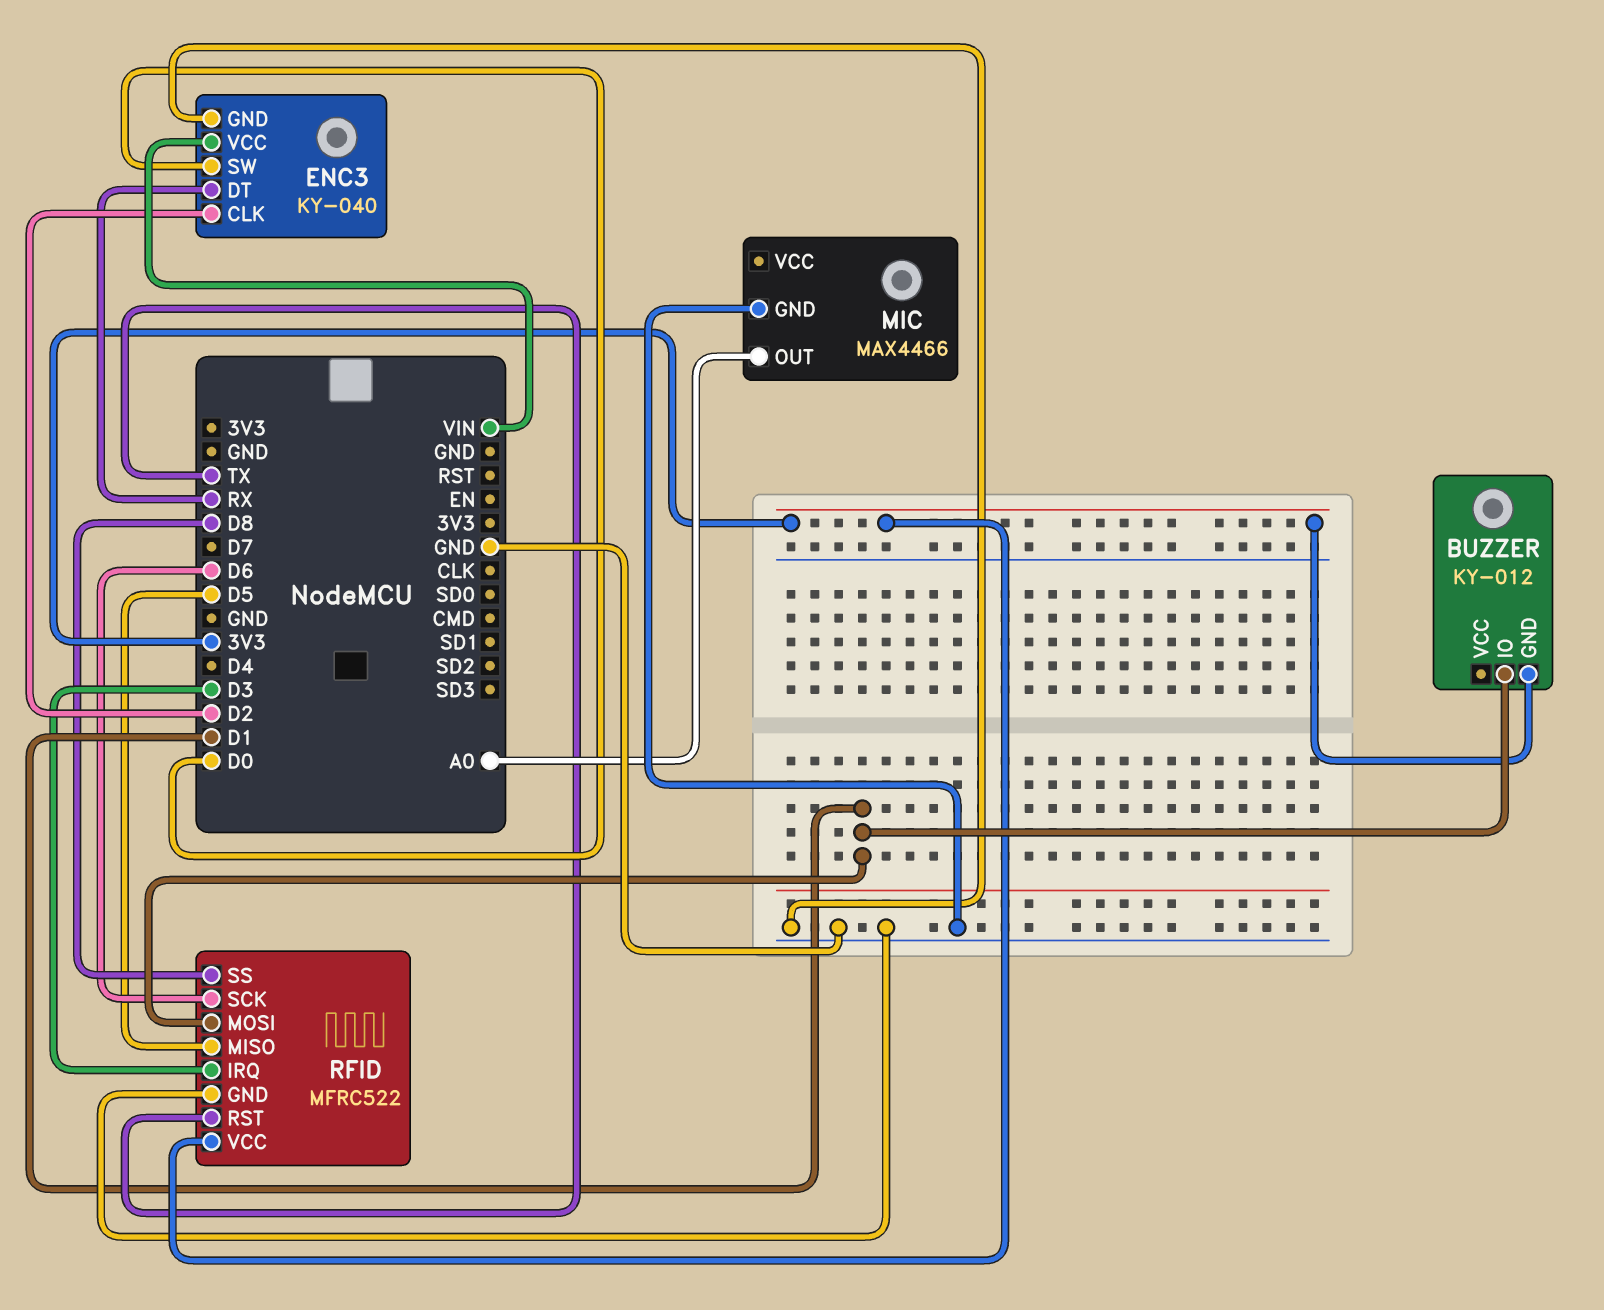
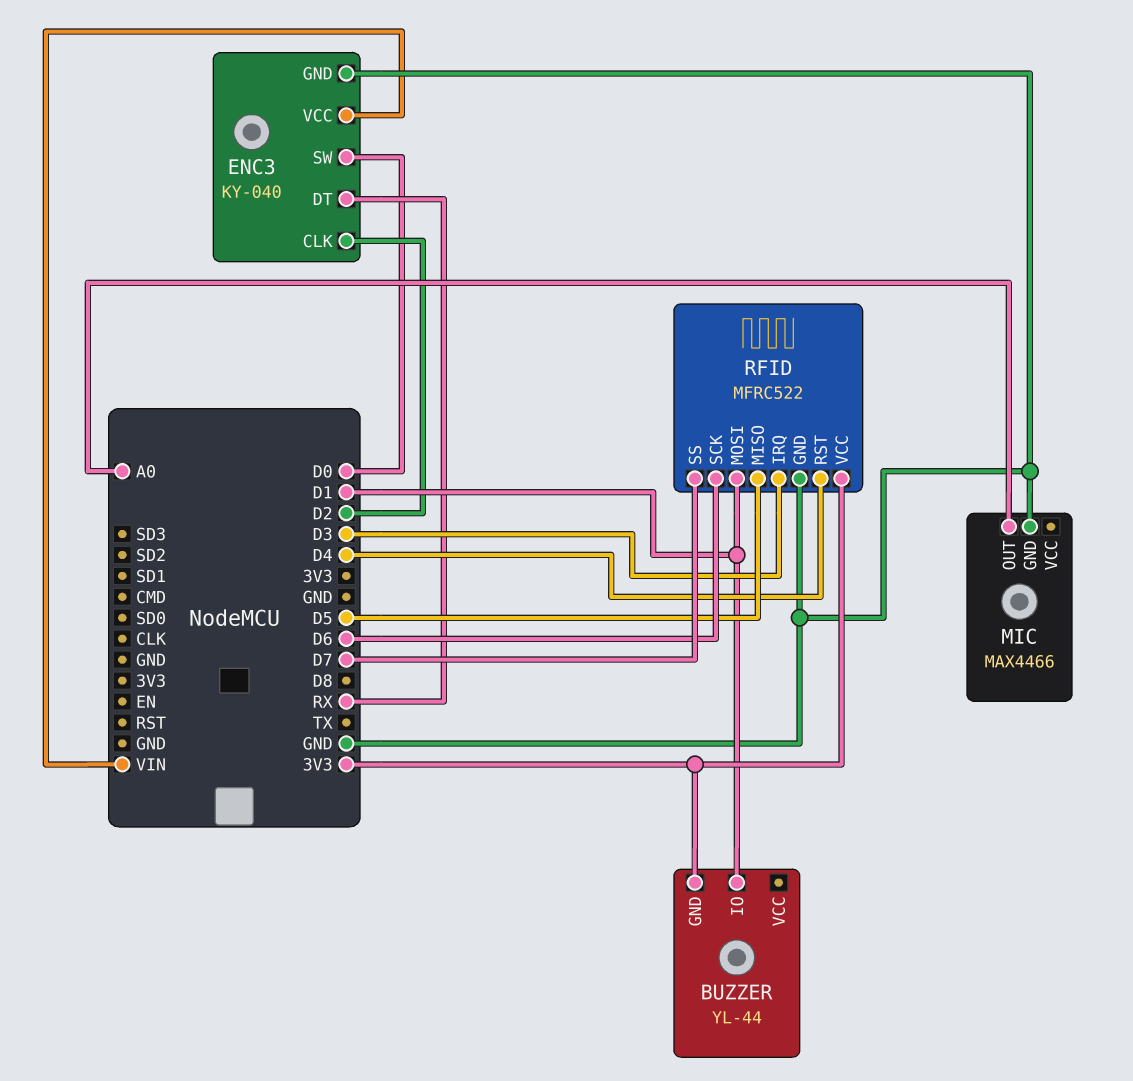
BUZZER: KY-012 -> YL-44
RFID pin RST: TX -> D4
RFID pin SS: D8 -> D7

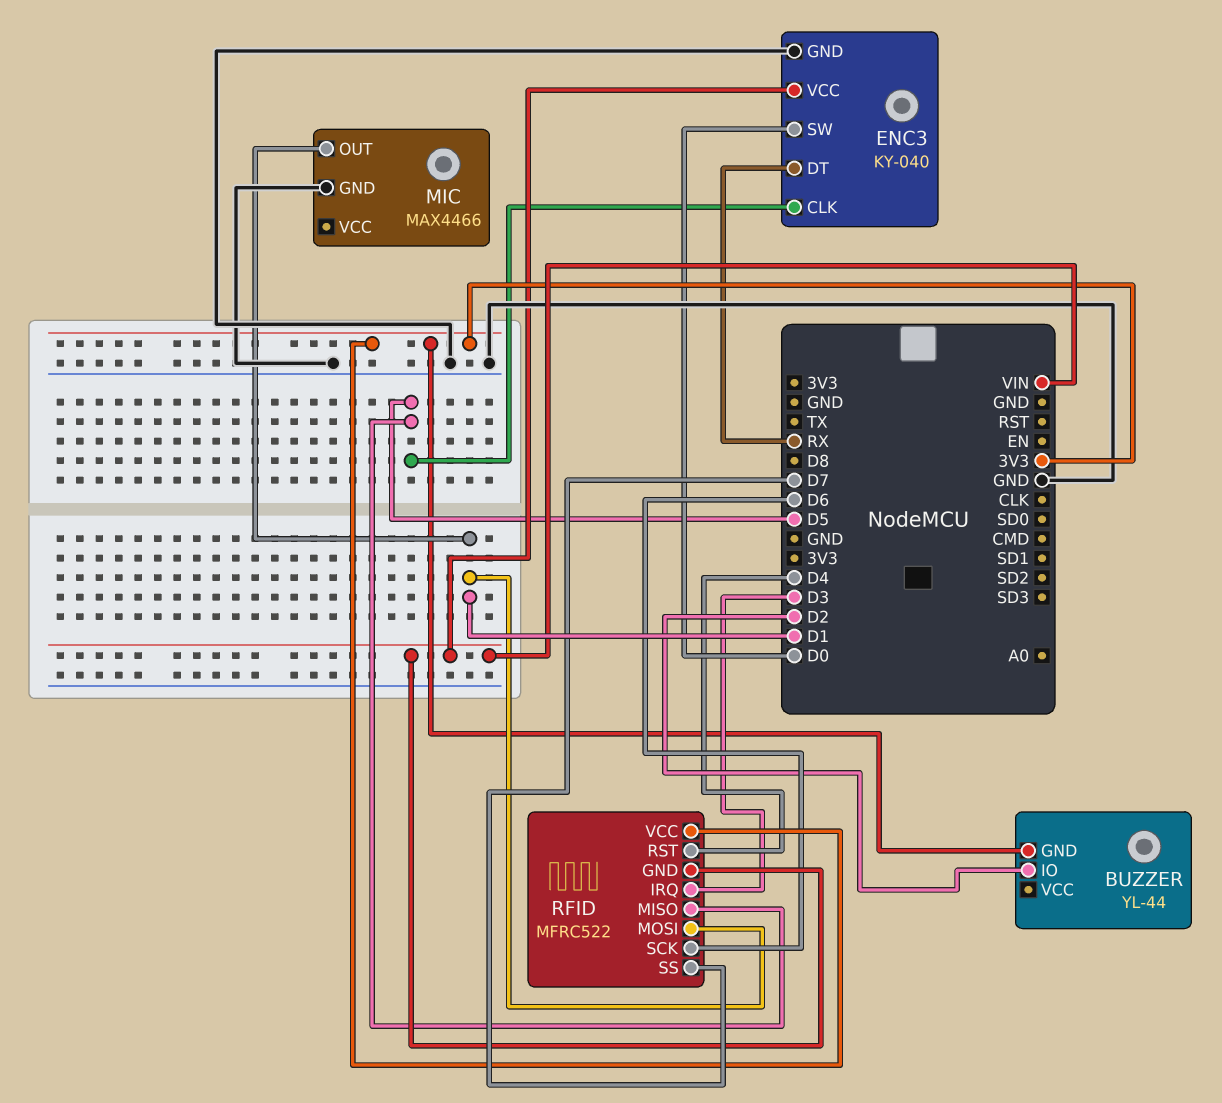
BUZZER pin IO: D1 -> D2
ENC3 pin CLK: D2 -> D5
MIC pin OUT: A0 -> D1
RFID pin GND: GND -> VIN

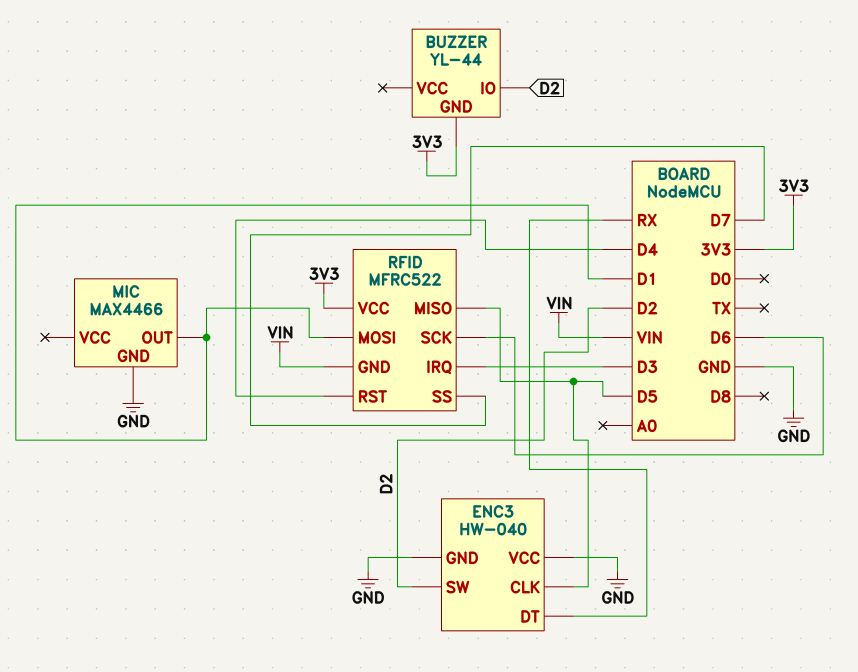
ENC3: KY-040 -> HW-040
ENC3 pin SW: D0 -> D2
ENC3 pin VCC: VIN -> GND

